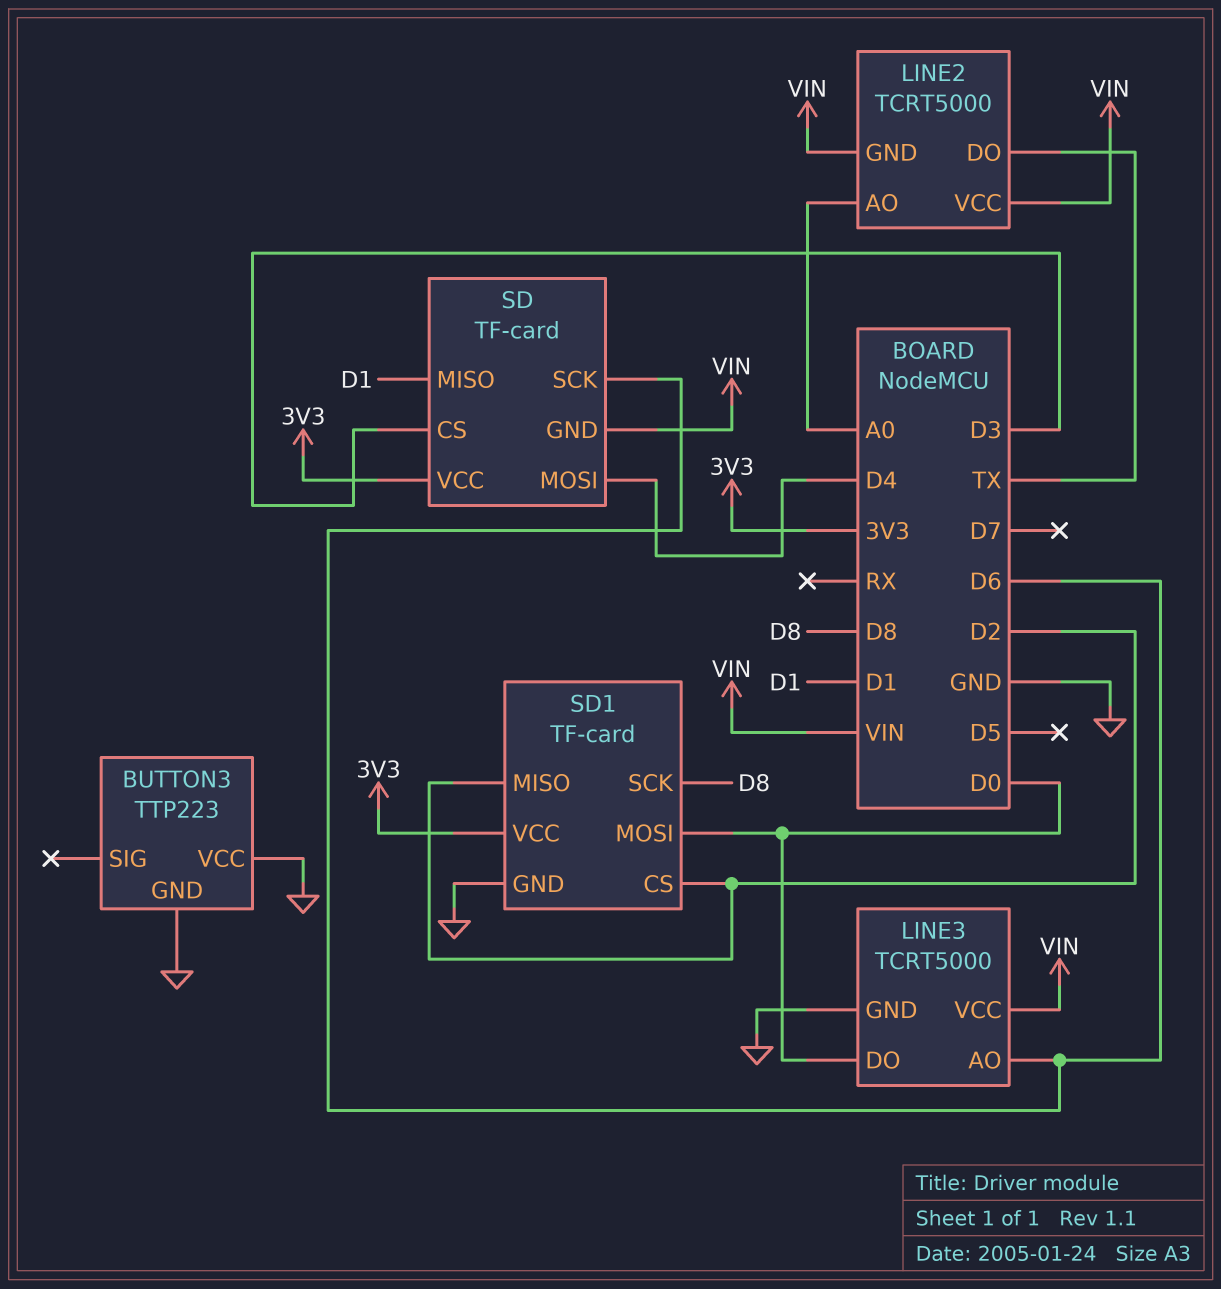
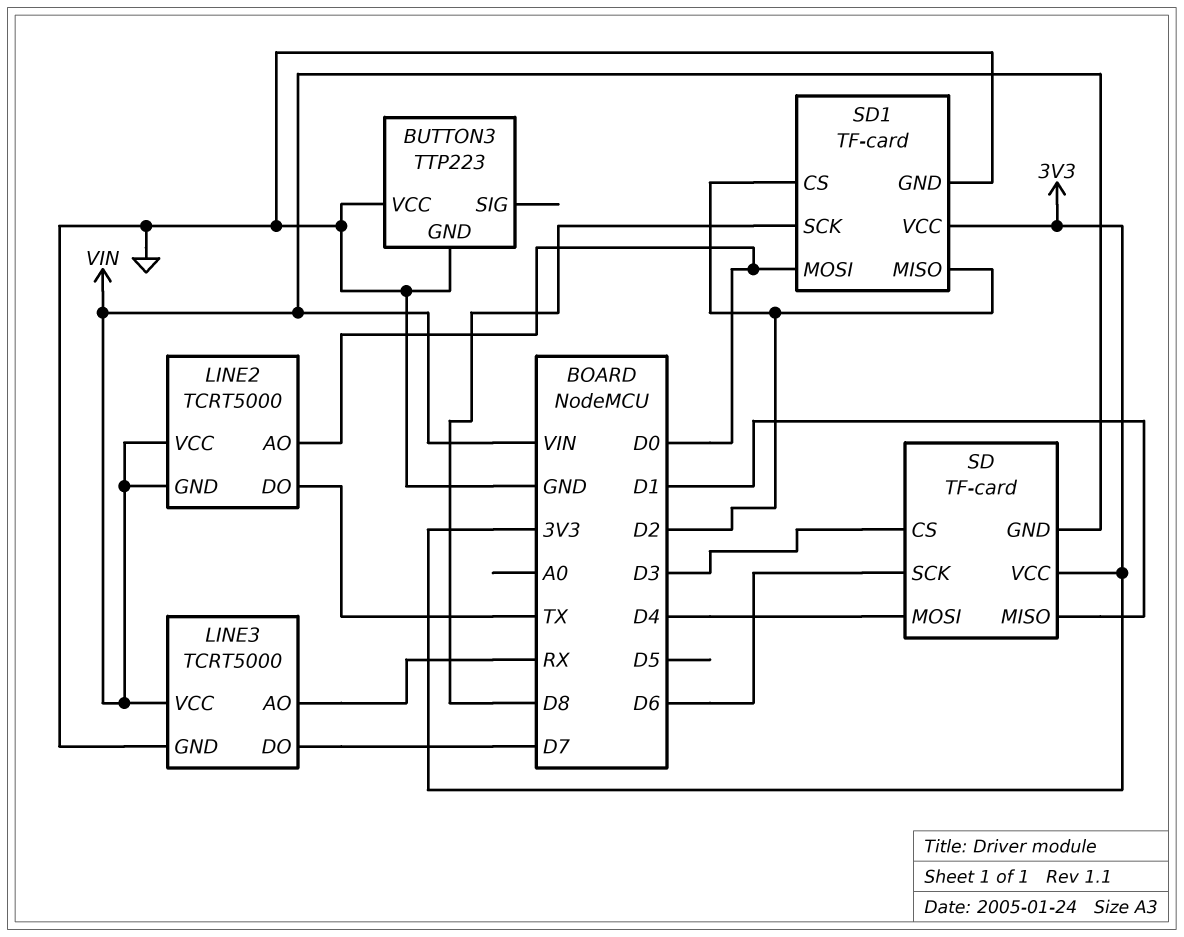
LINE2 pin AO: A0 -> D0
LINE3 pin AO: D6 -> RX
LINE3 pin DO: D0 -> D7

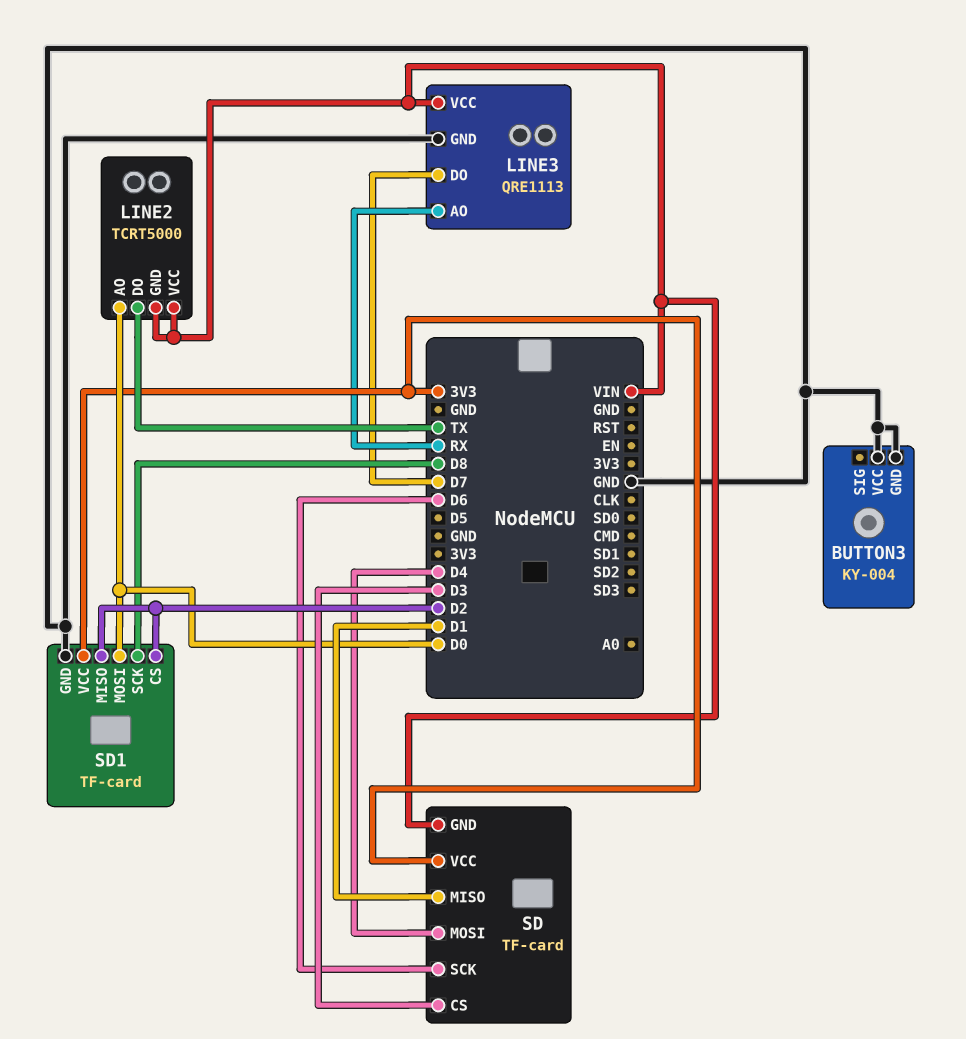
BUTTON3: TTP223 -> KY-004
LINE3: TCRT5000 -> QRE1113

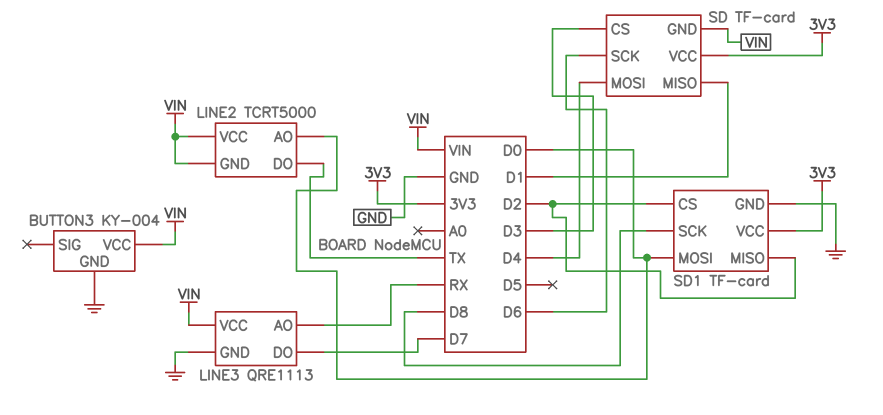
BUTTON3 pin VCC: GND -> VIN

